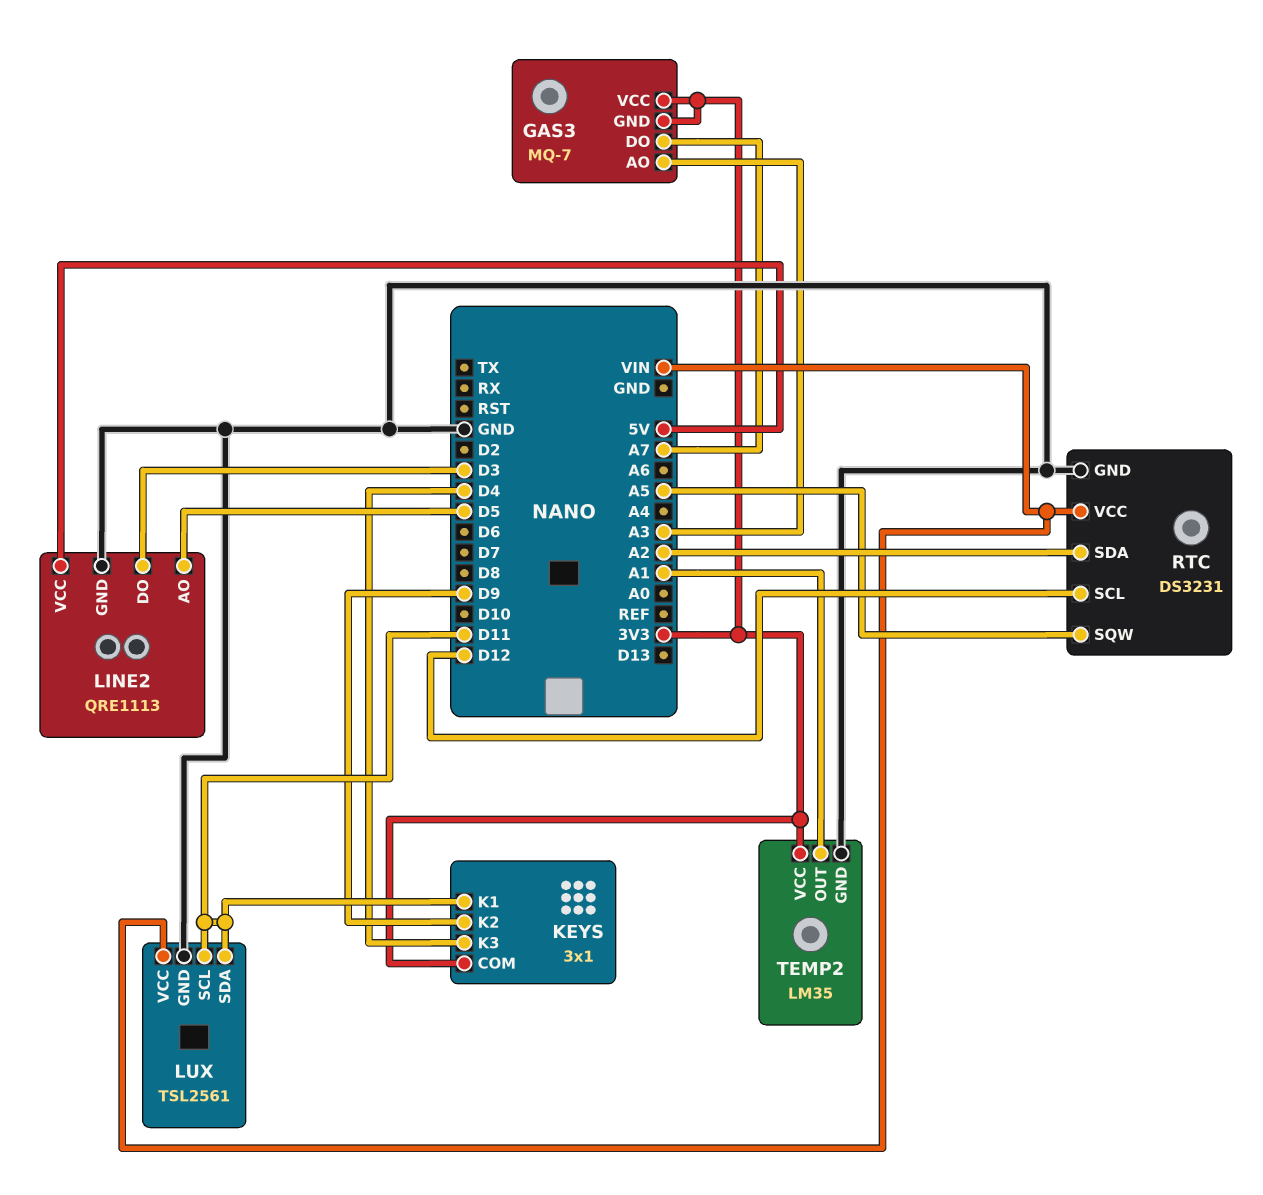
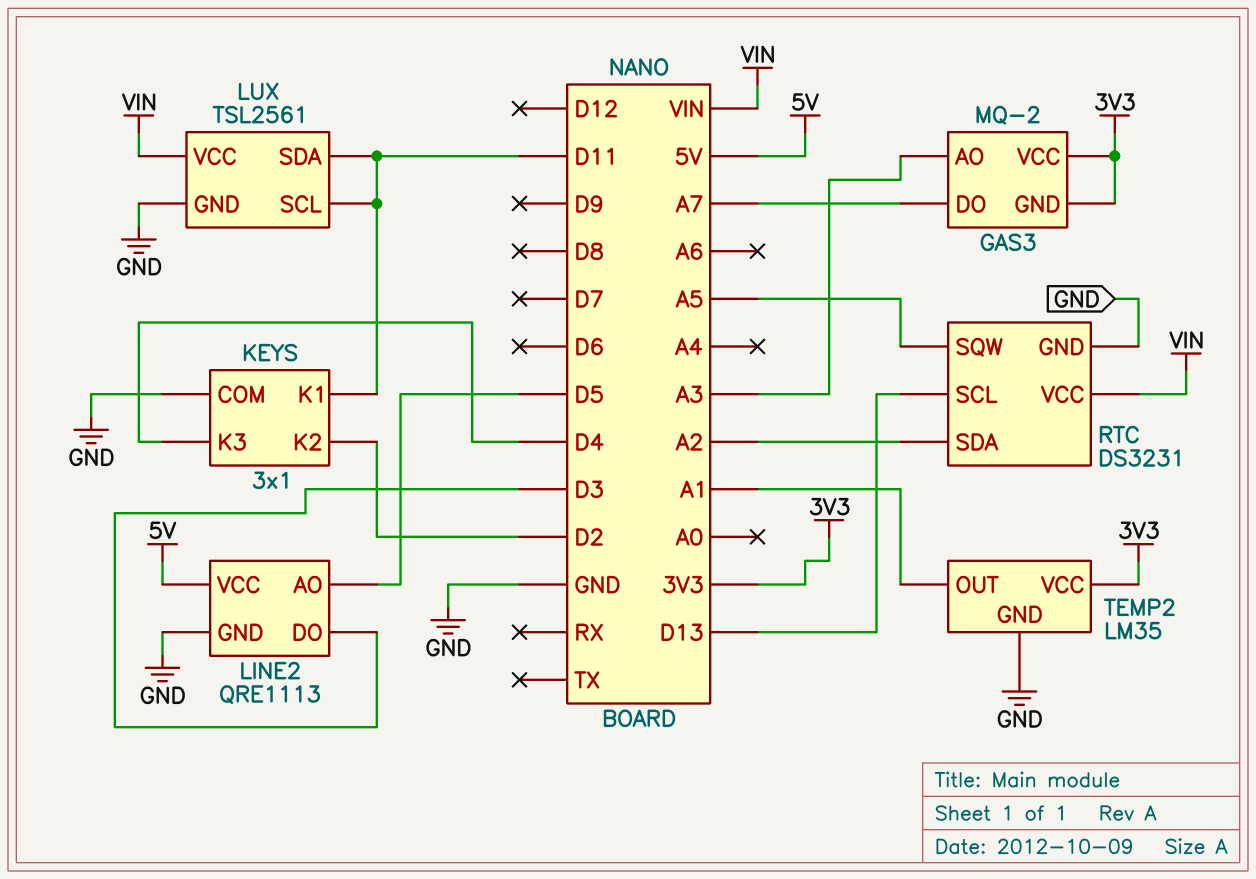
GAS3: MQ-7 -> MQ-2
KEYS pin COM: 3V3 -> GND
KEYS pin K2: D9 -> D2
RTC pin SCL: D12 -> D13

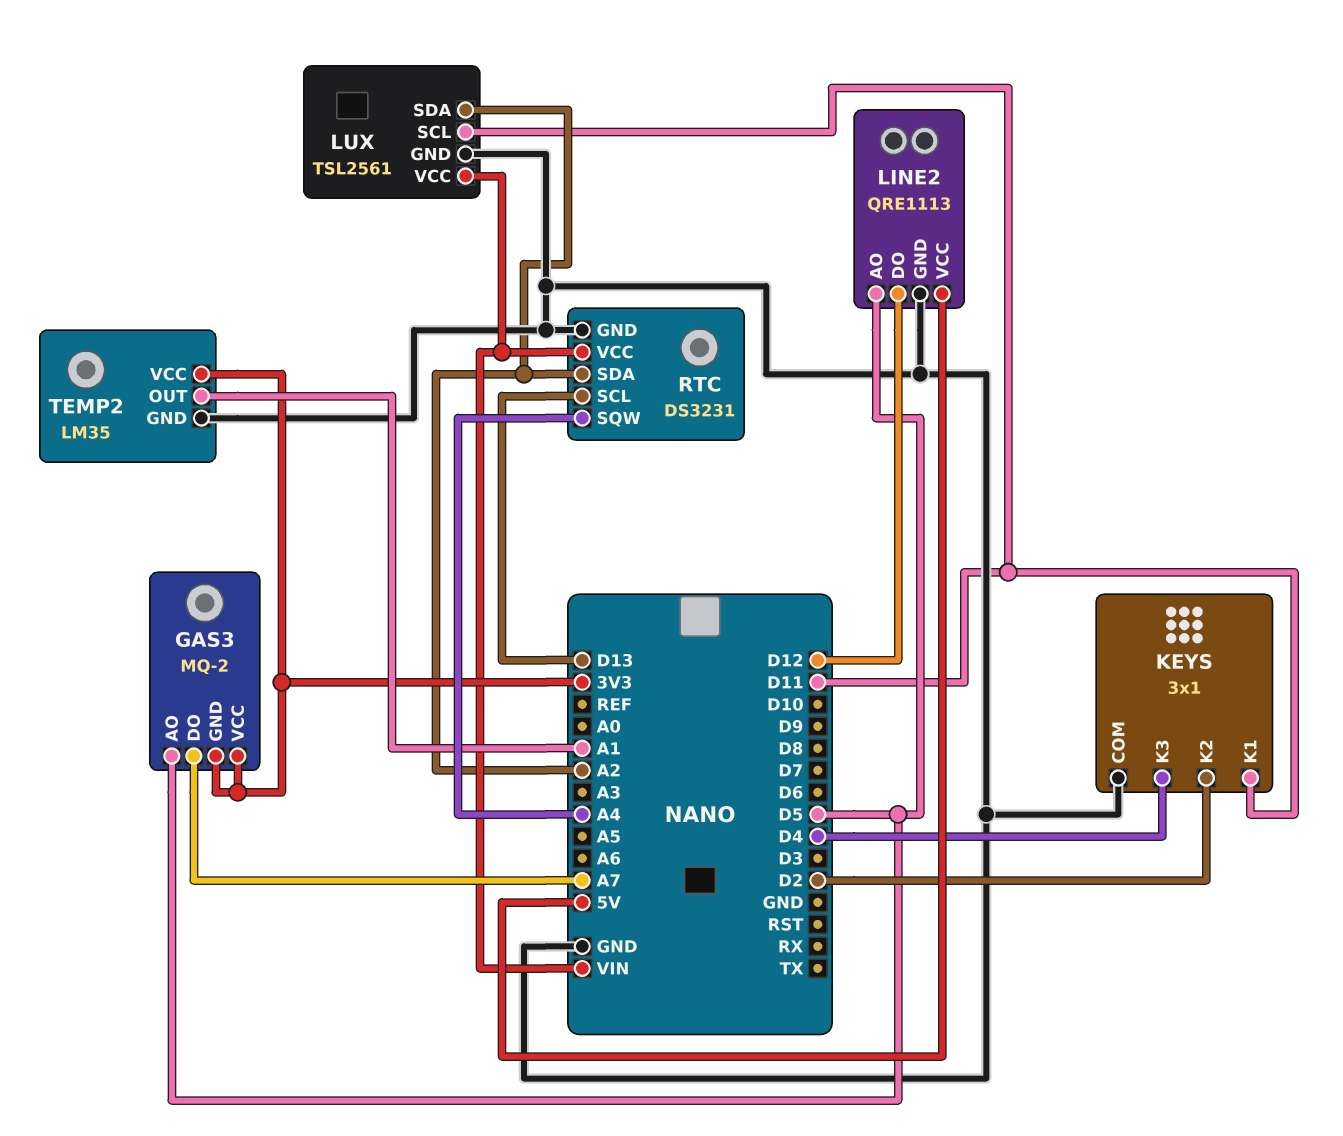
GAS3 pin AO: A3 -> D5
LINE2 pin DO: D3 -> D12
LUX pin SDA: D11 -> A2
RTC pin SQW: A5 -> A4

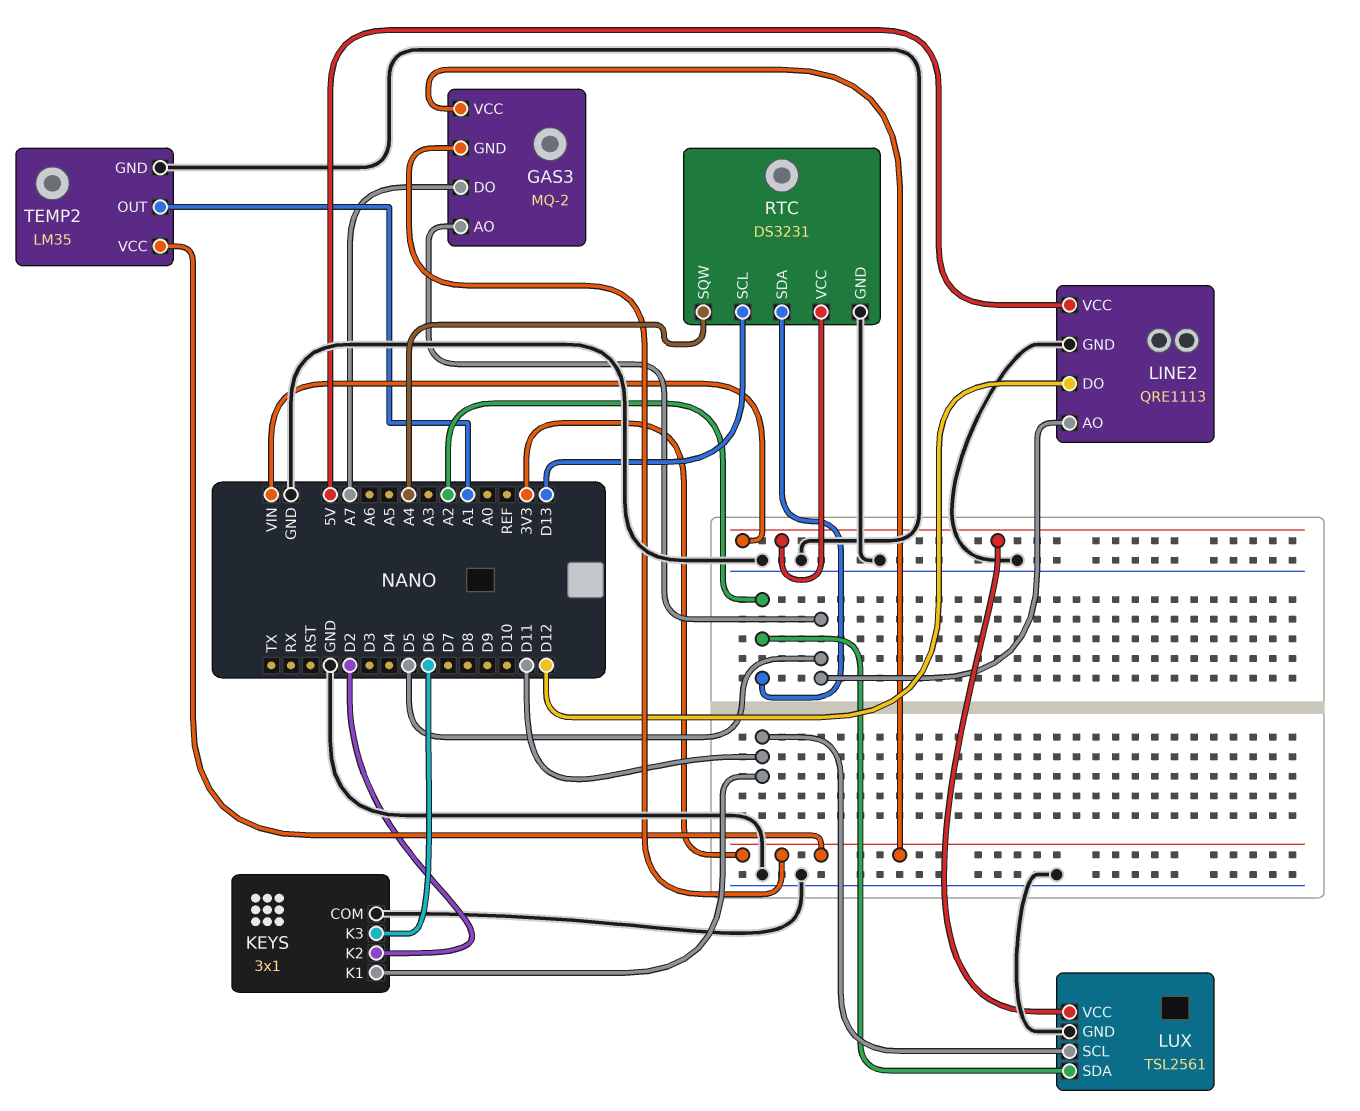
KEYS pin K3: D4 -> D6

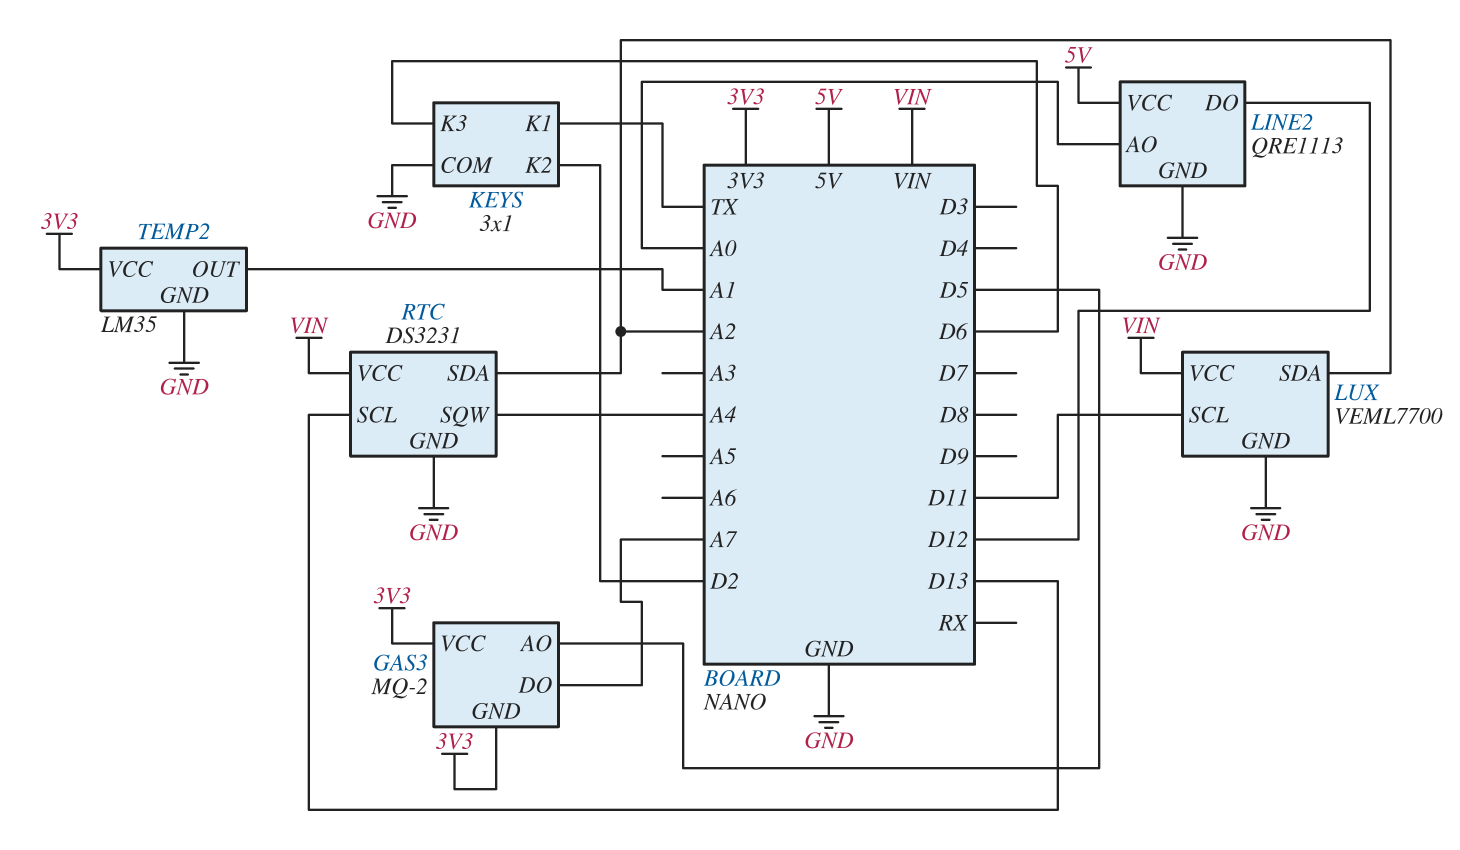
KEYS pin K1: D11 -> TX
LINE2 pin AO: D5 -> A0
LUX: TSL2561 -> VEML7700

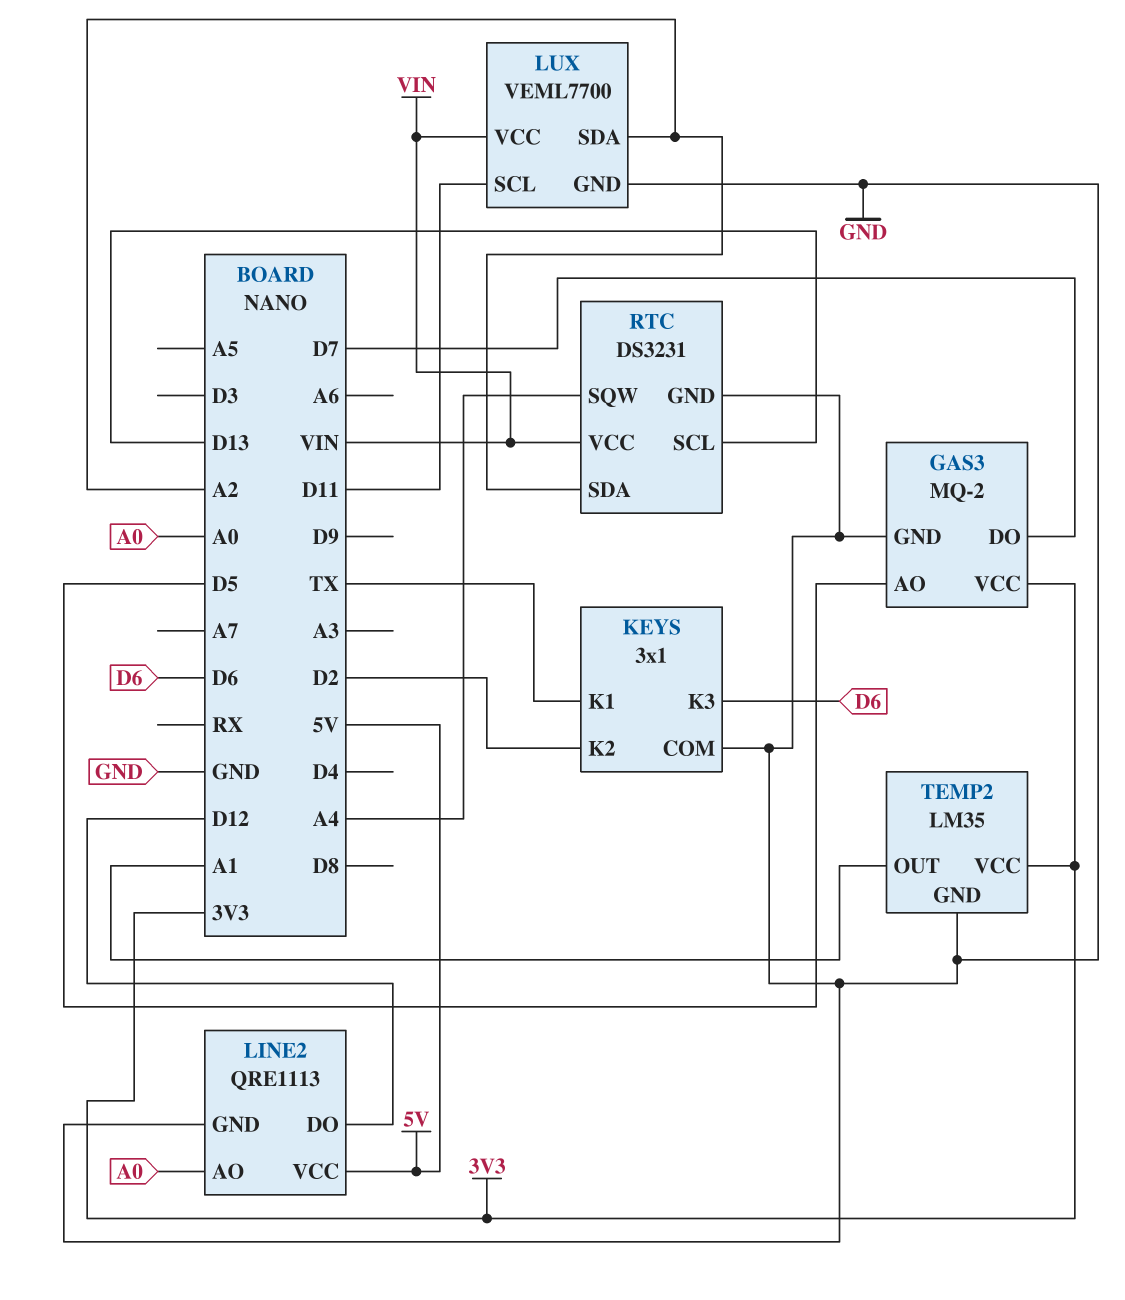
GAS3 pin DO: A7 -> D7
GAS3 pin GND: 3V3 -> GND

